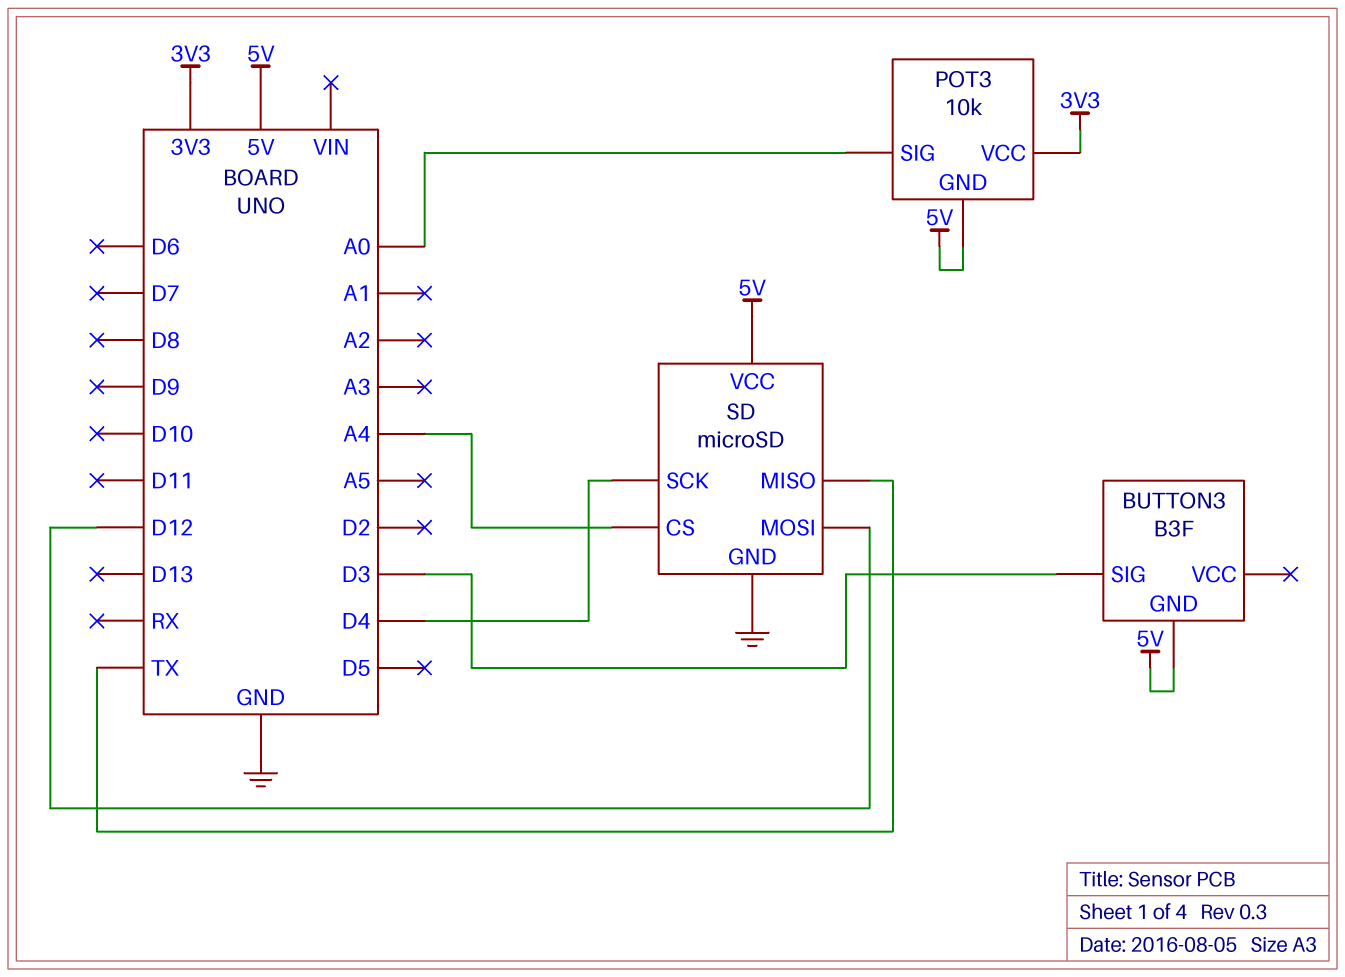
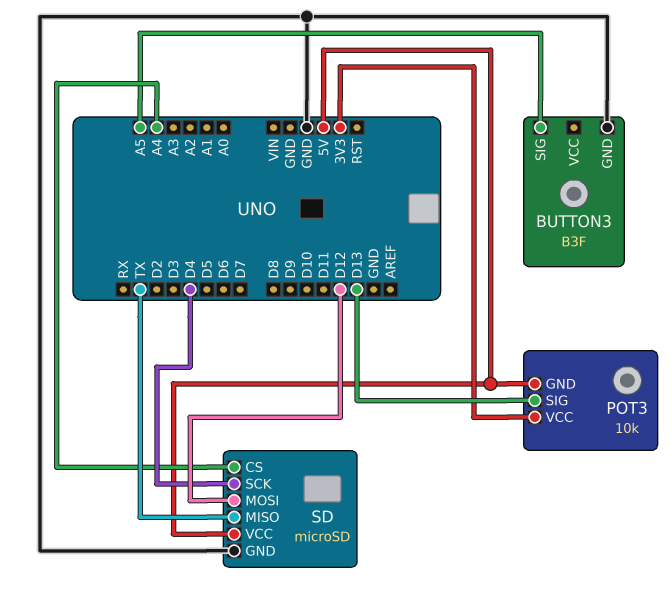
BUTTON3 pin GND: 5V -> GND
BUTTON3 pin SIG: D3 -> A5
POT3 pin SIG: A0 -> D13

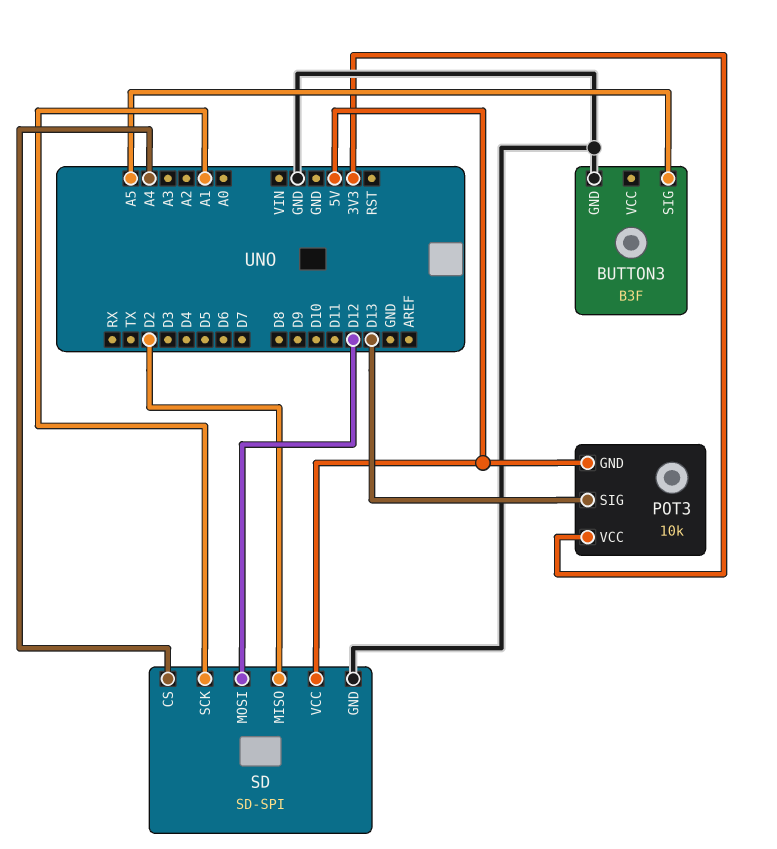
SD: microSD -> SD-SPI
SD pin MISO: TX -> D2
SD pin SCK: D4 -> A1

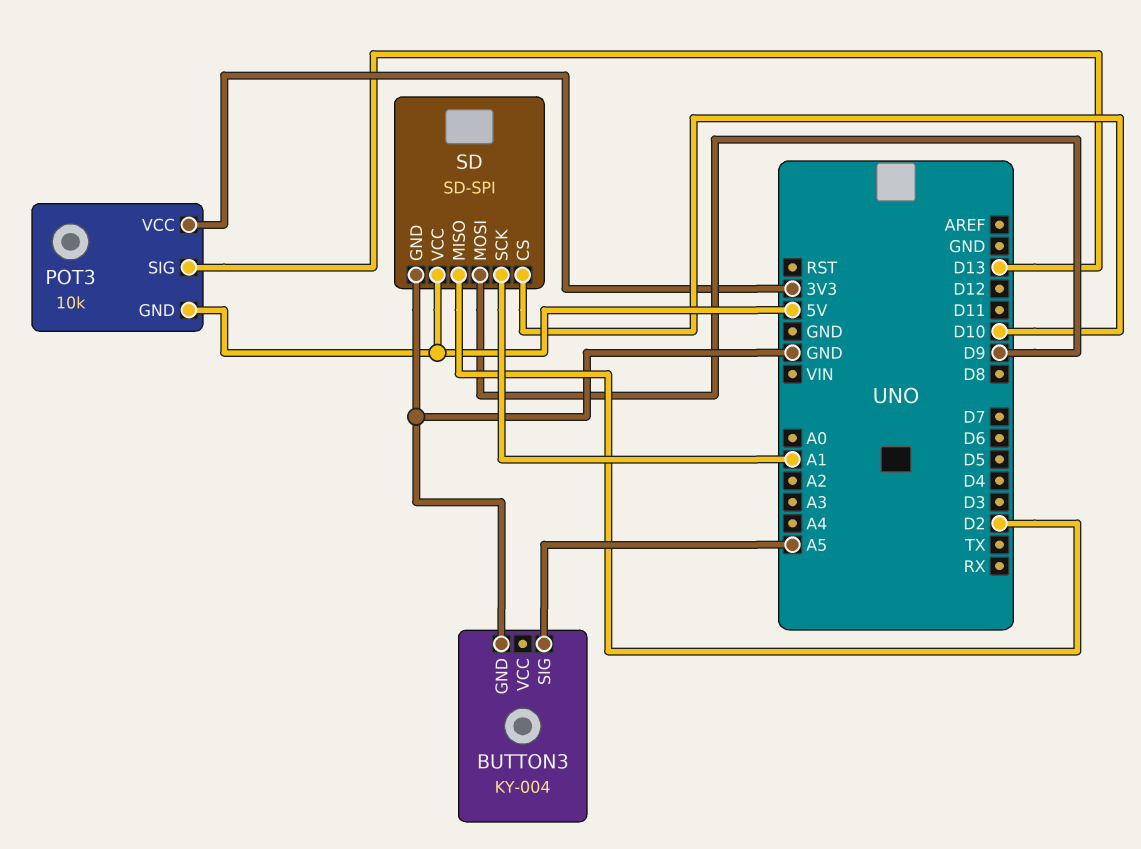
BUTTON3: B3F -> KY-004
SD pin CS: A4 -> D10
SD pin MOSI: D12 -> D9

